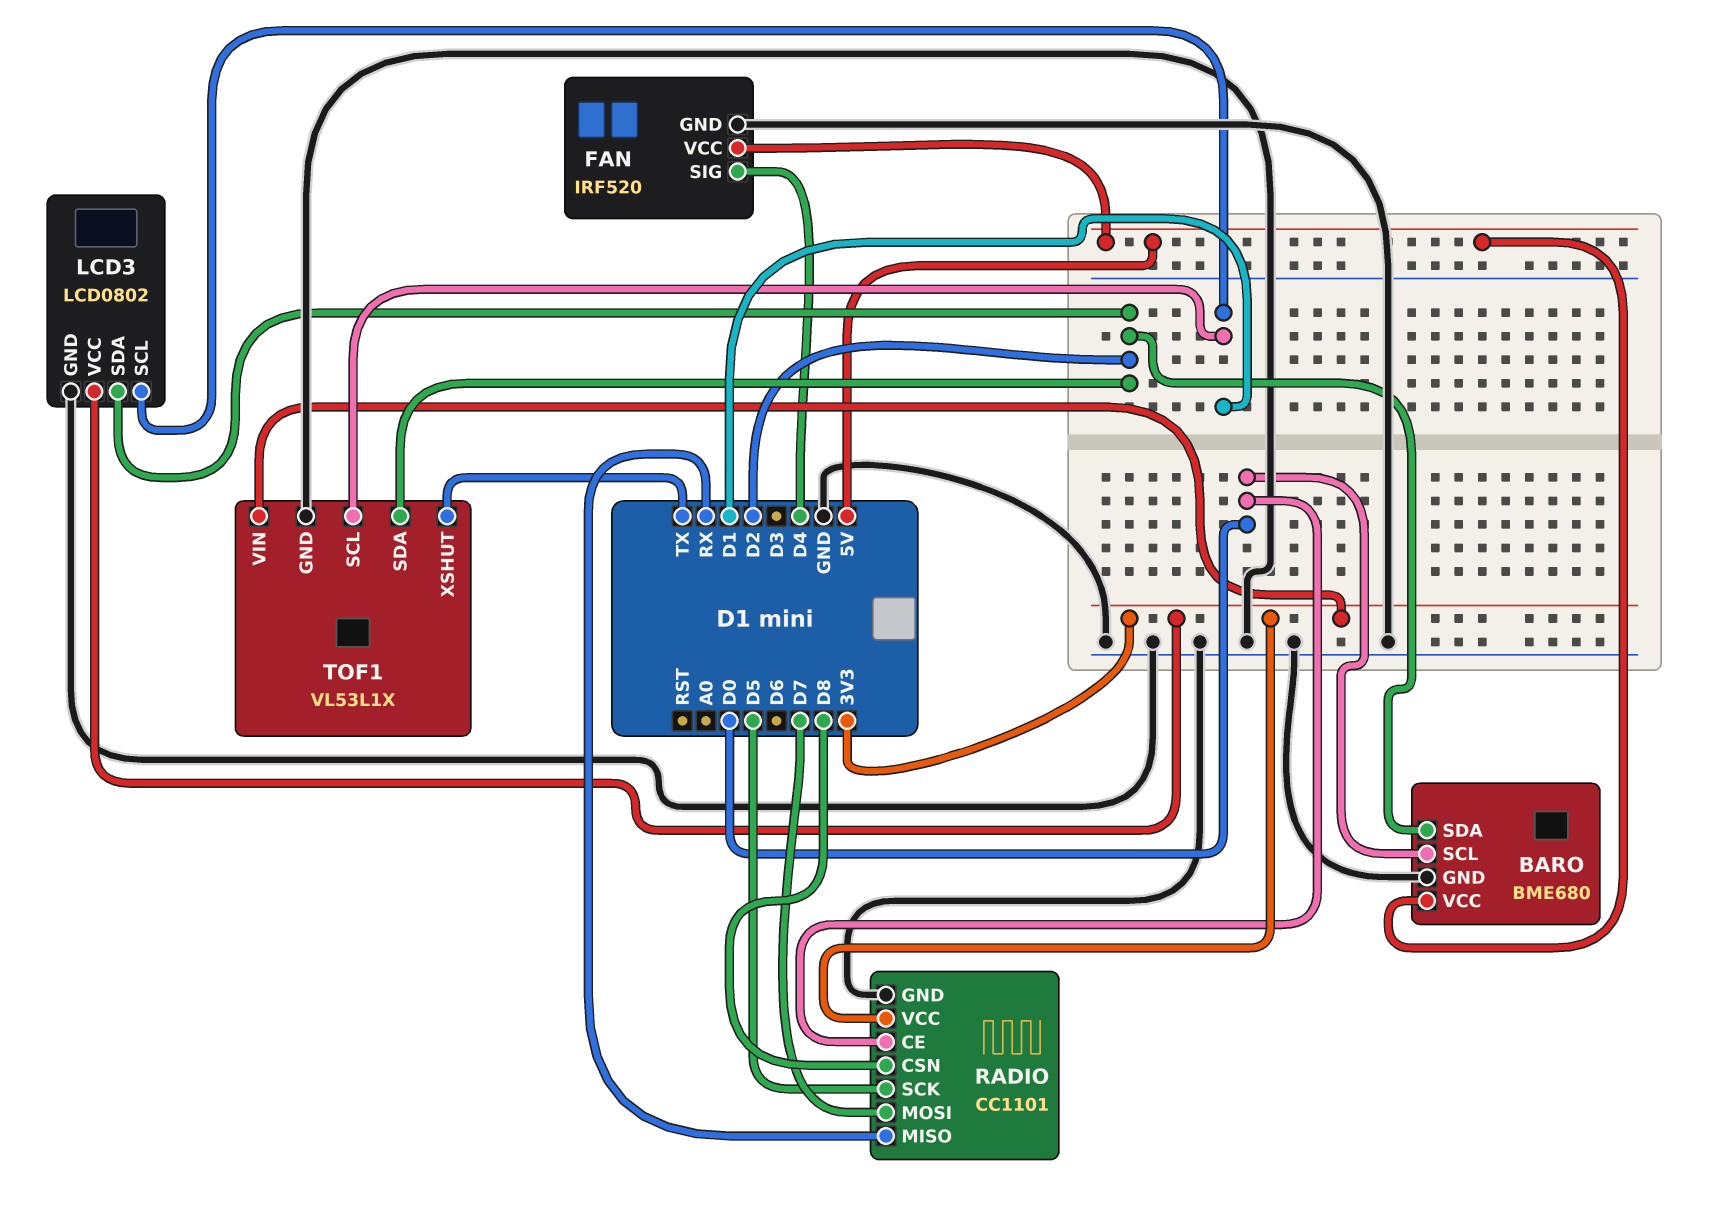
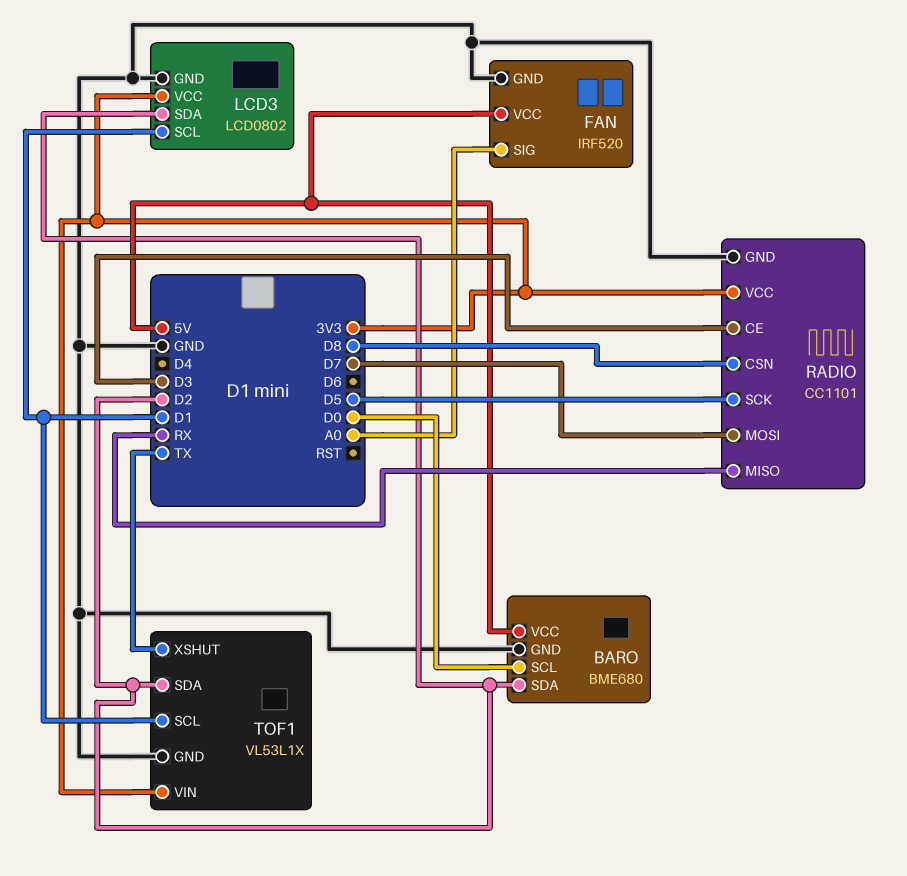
FAN pin SIG: D4 -> A0
RADIO pin CE: D0 -> D3

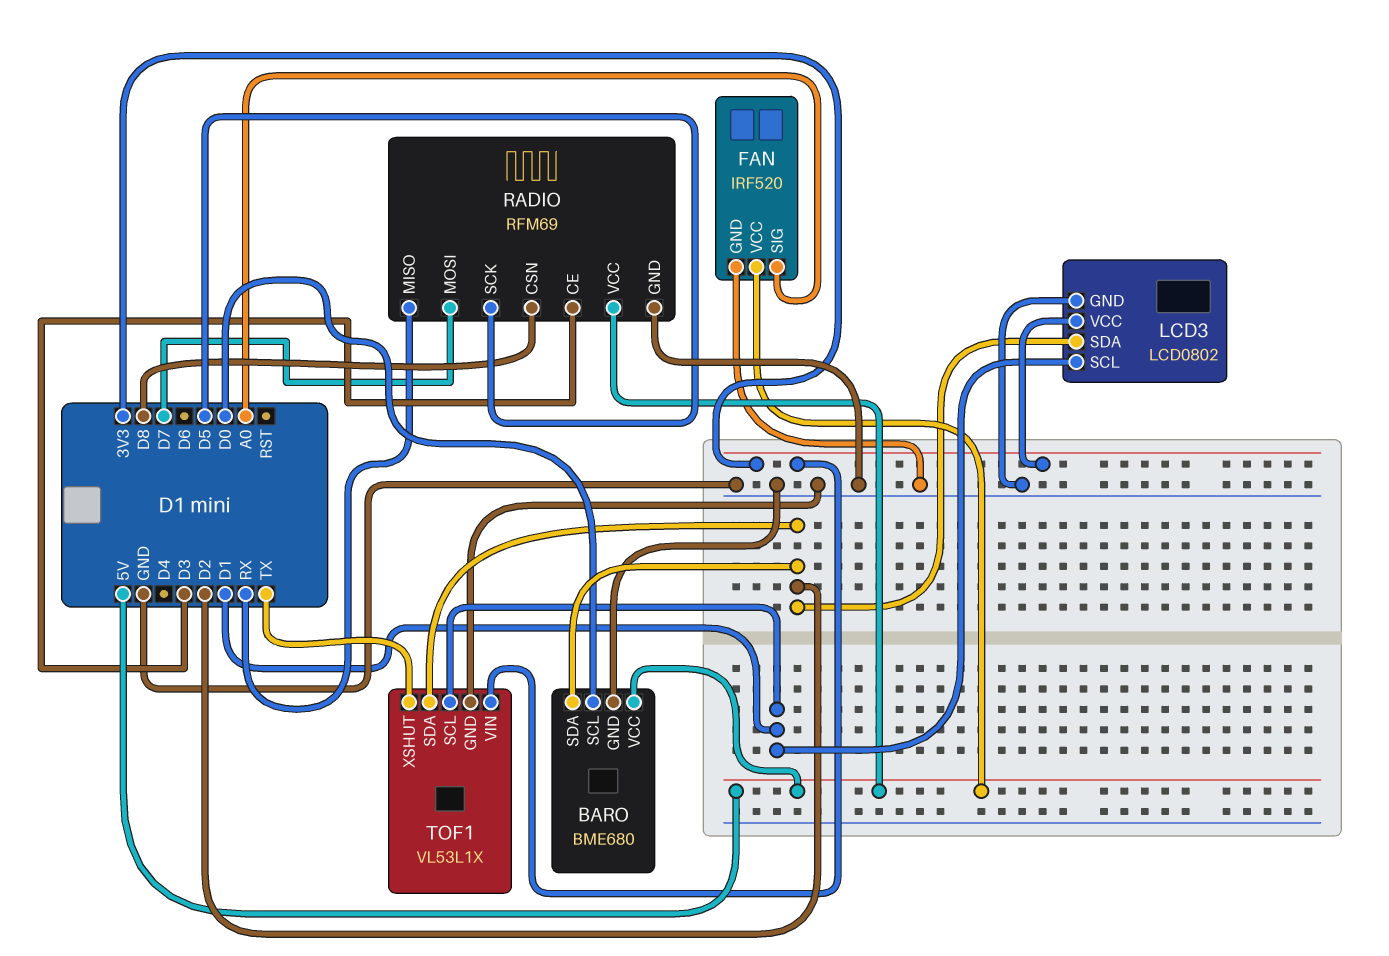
RADIO: CC1101 -> RFM69
RADIO pin VCC: 3V3 -> 5V

